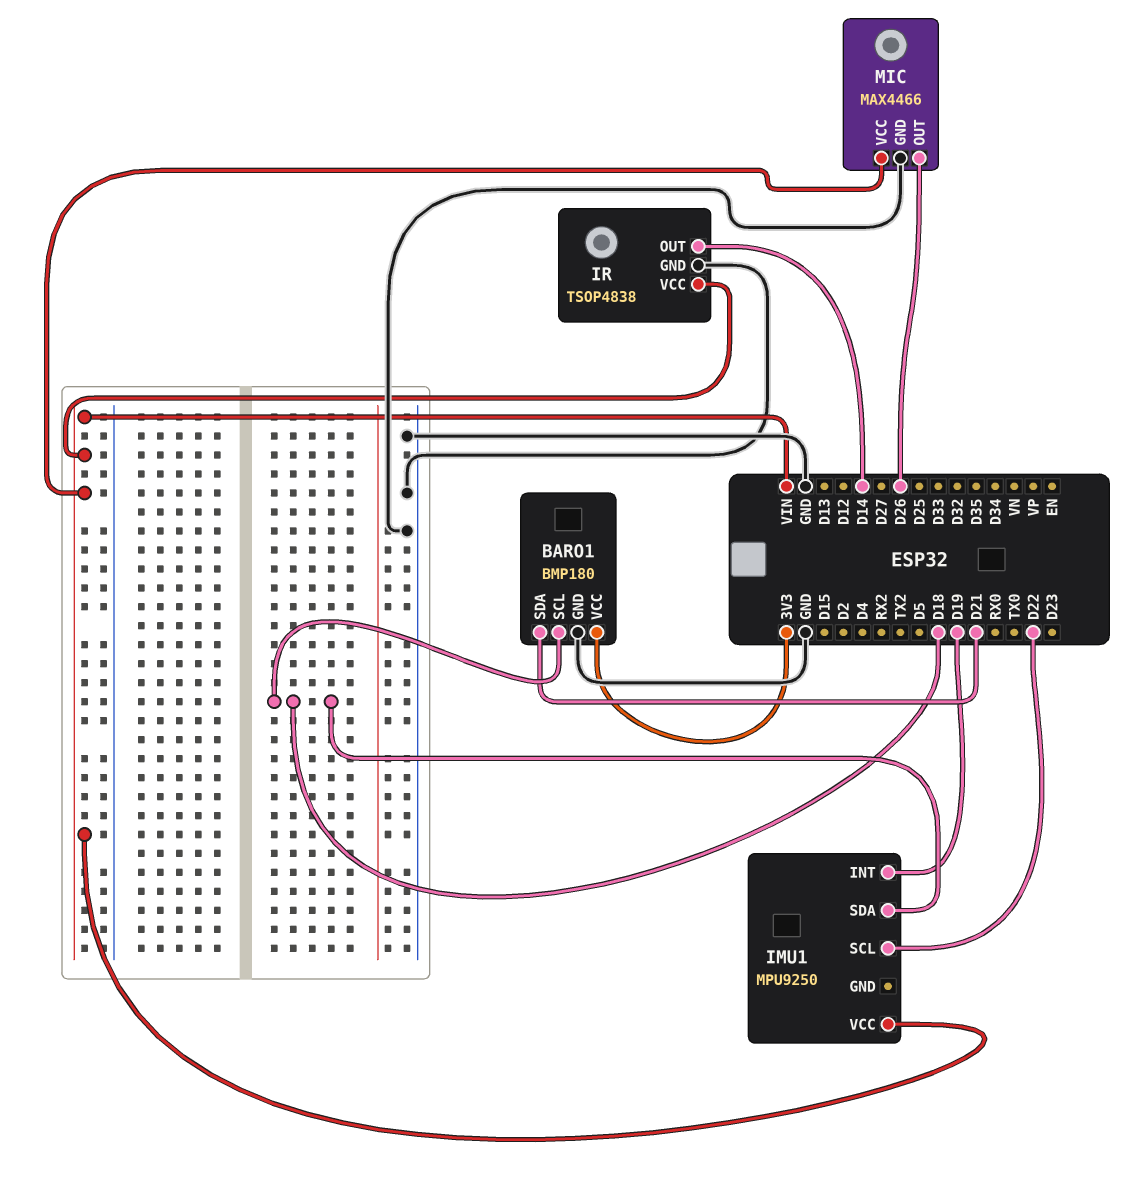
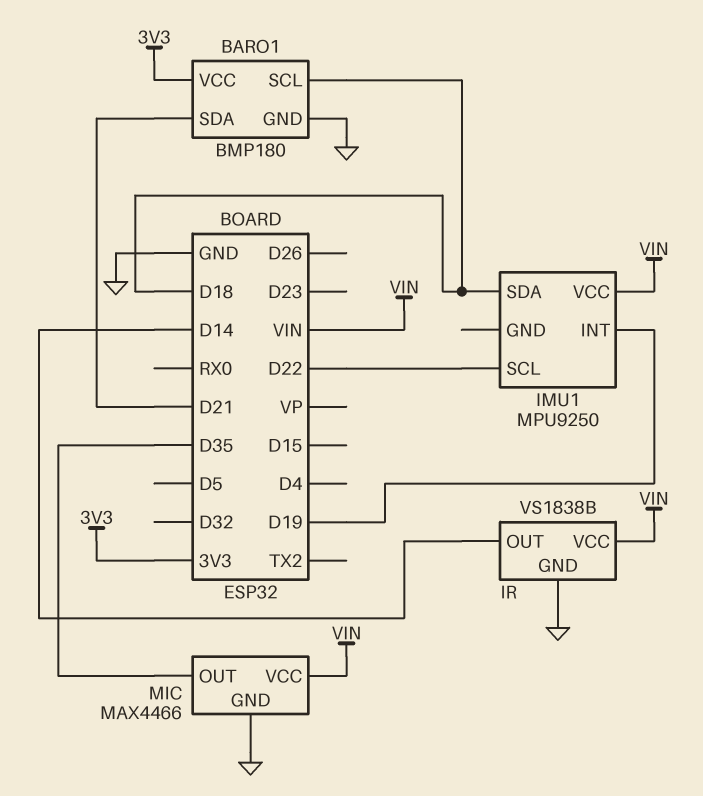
IR: TSOP4838 -> VS1838B
MIC pin OUT: D26 -> D35

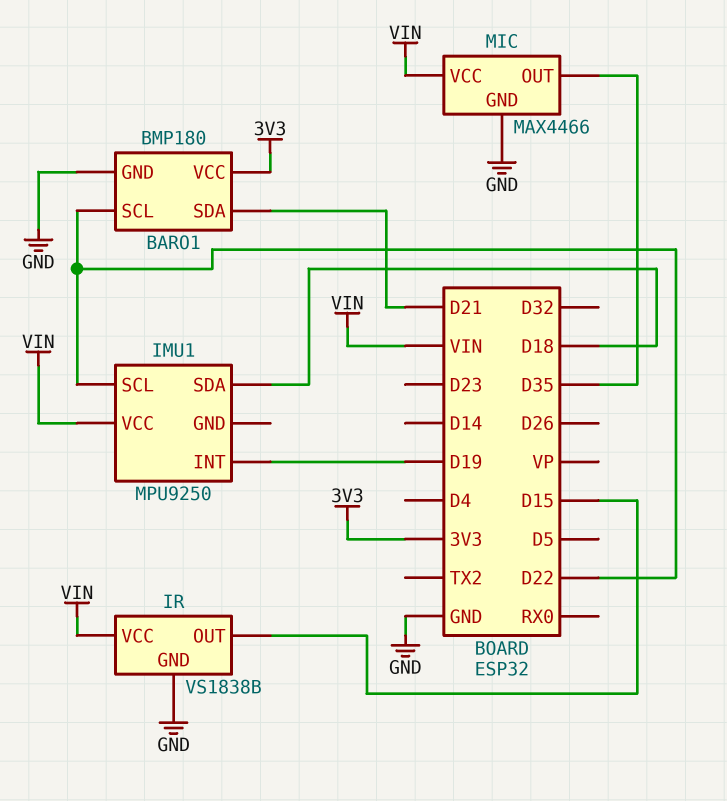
BARO1 pin SCL: D18 -> D22
IR pin OUT: D14 -> D15

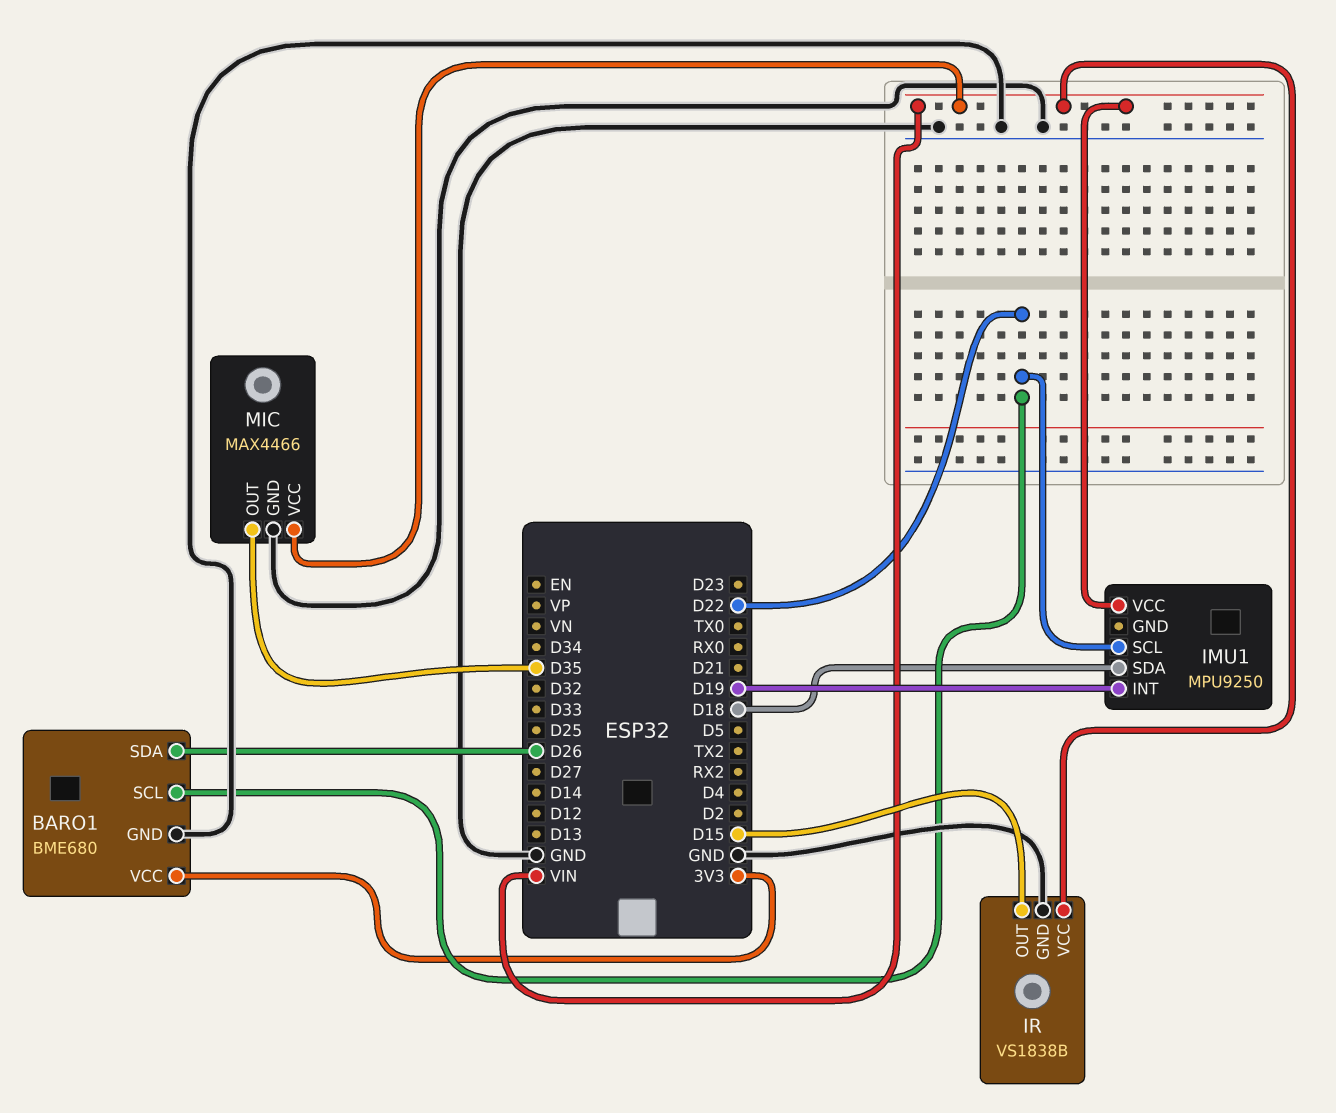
BARO1: BMP180 -> BME680
BARO1 pin SDA: D21 -> D26

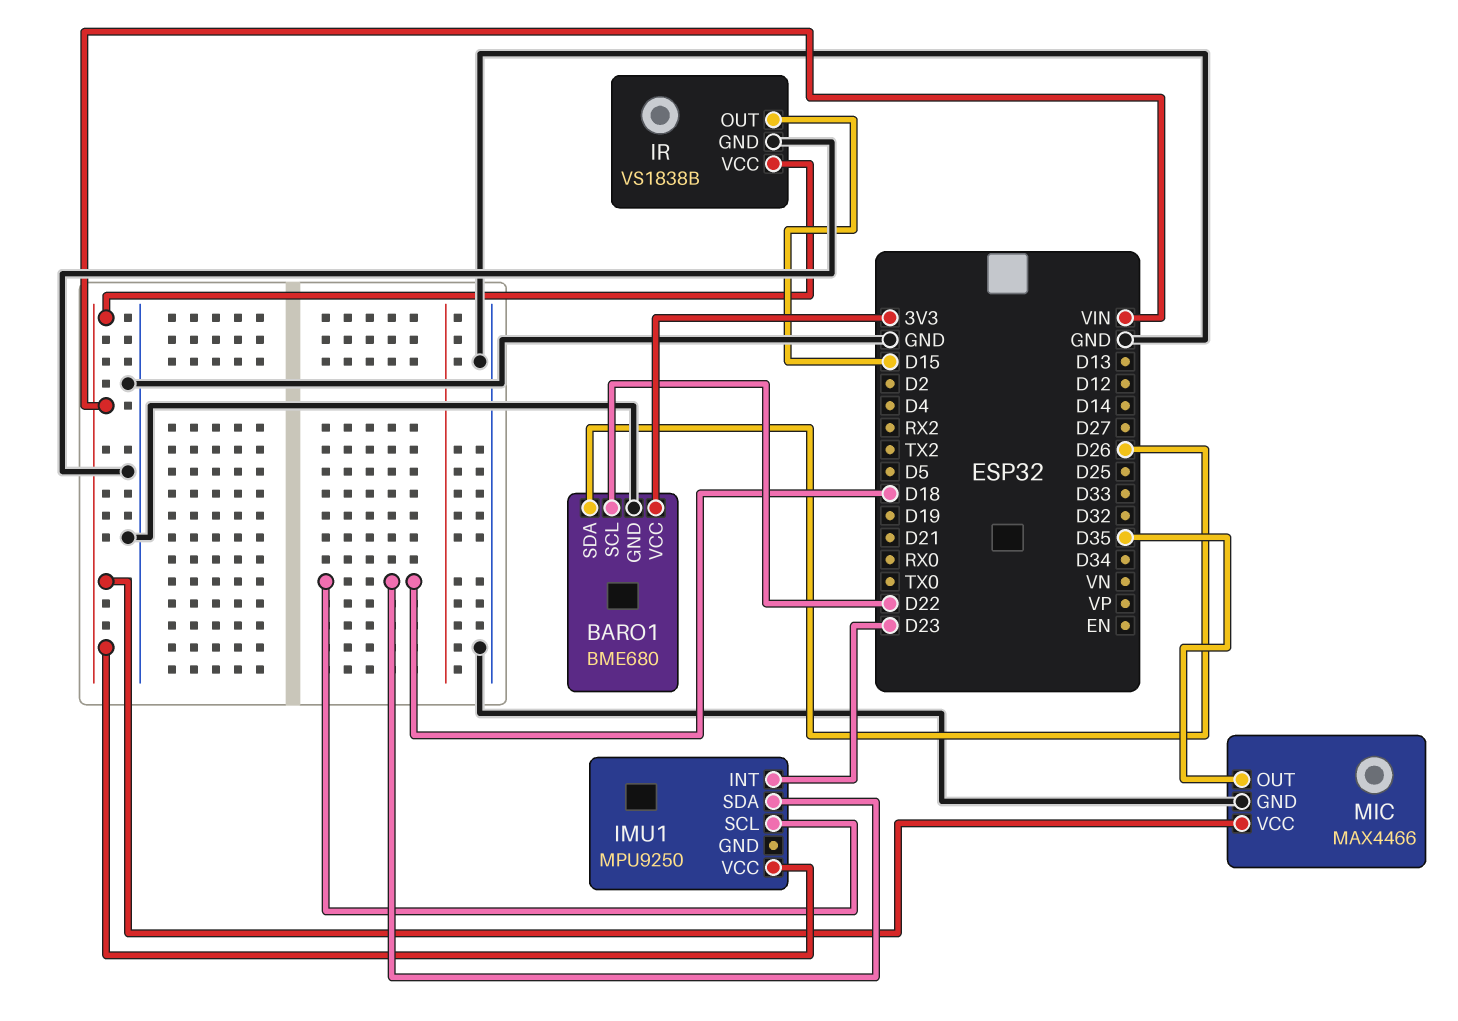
IMU1 pin INT: D19 -> D23
IMU1 pin SCL: D22 -> D18

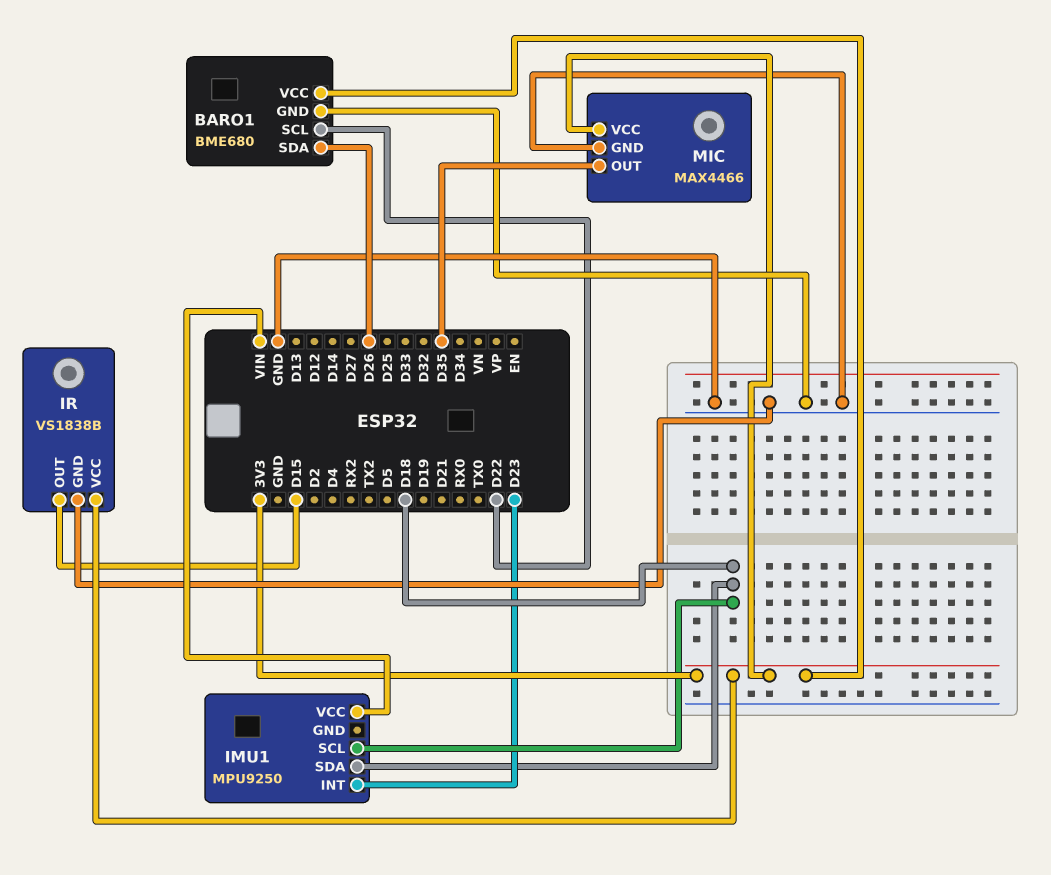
IR pin VCC: VIN -> 3V3
MIC pin VCC: VIN -> 3V3

